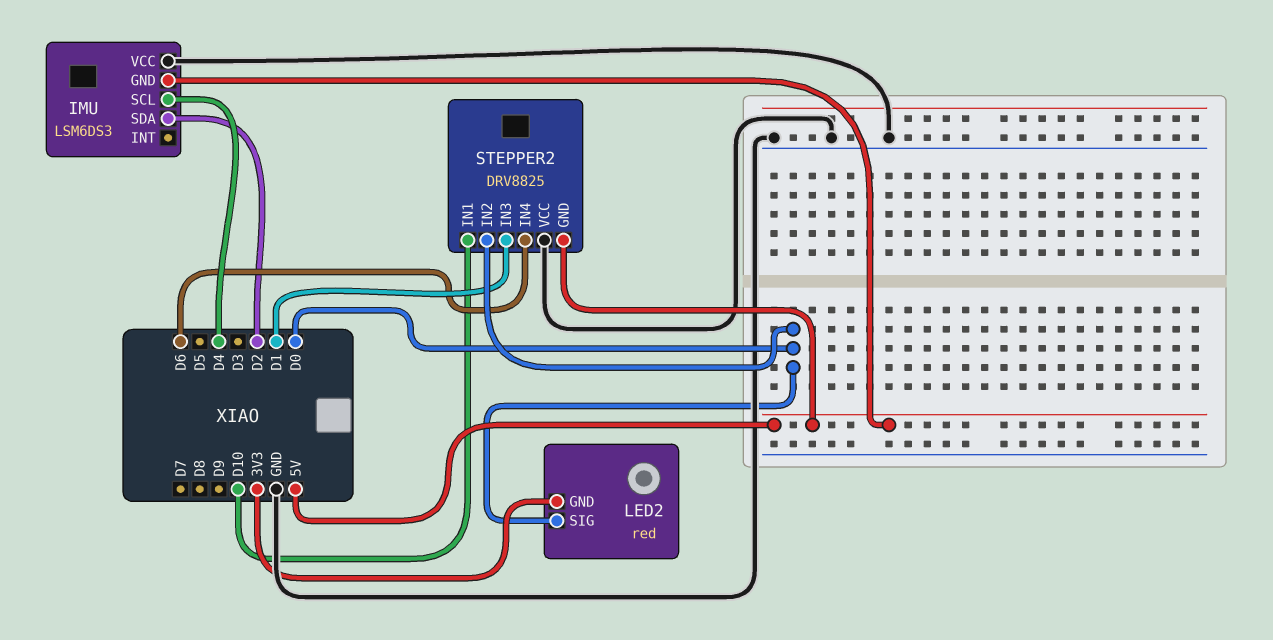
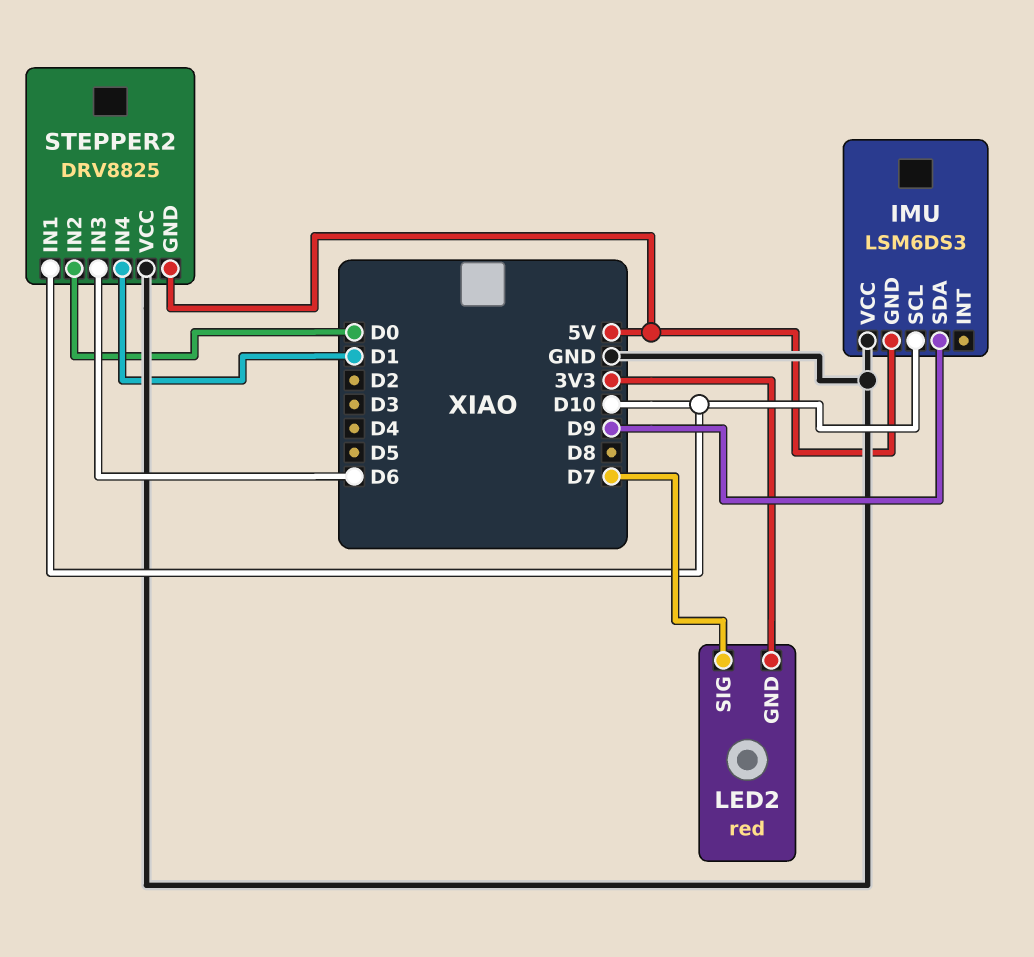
IMU pin SCL: D4 -> D10
IMU pin SDA: D2 -> D9
LED2 pin SIG: D0 -> D7
STEPPER2 pin IN3: D1 -> D6
STEPPER2 pin IN4: D6 -> D1

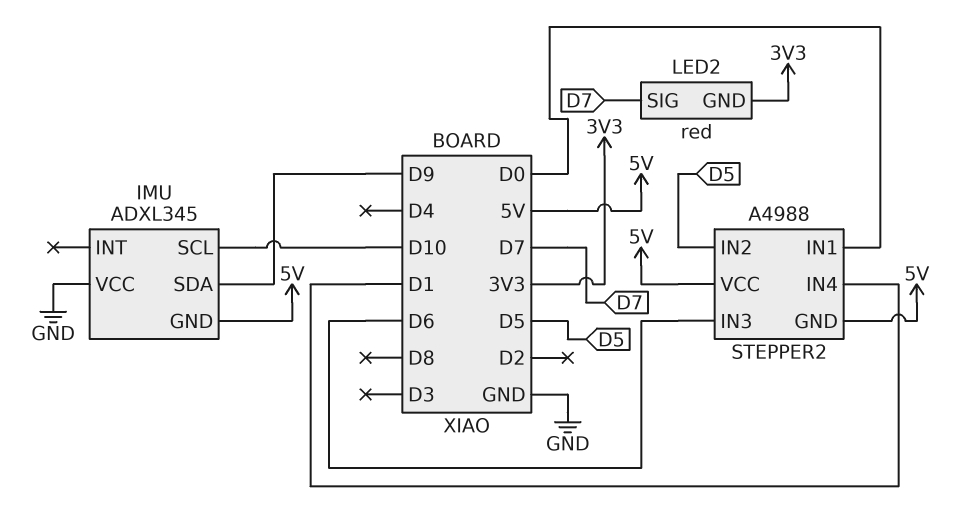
IMU: LSM6DS3 -> ADXL345
STEPPER2: DRV8825 -> A4988
STEPPER2 pin IN1: D10 -> D0
STEPPER2 pin IN2: D0 -> D5
STEPPER2 pin VCC: GND -> 5V

